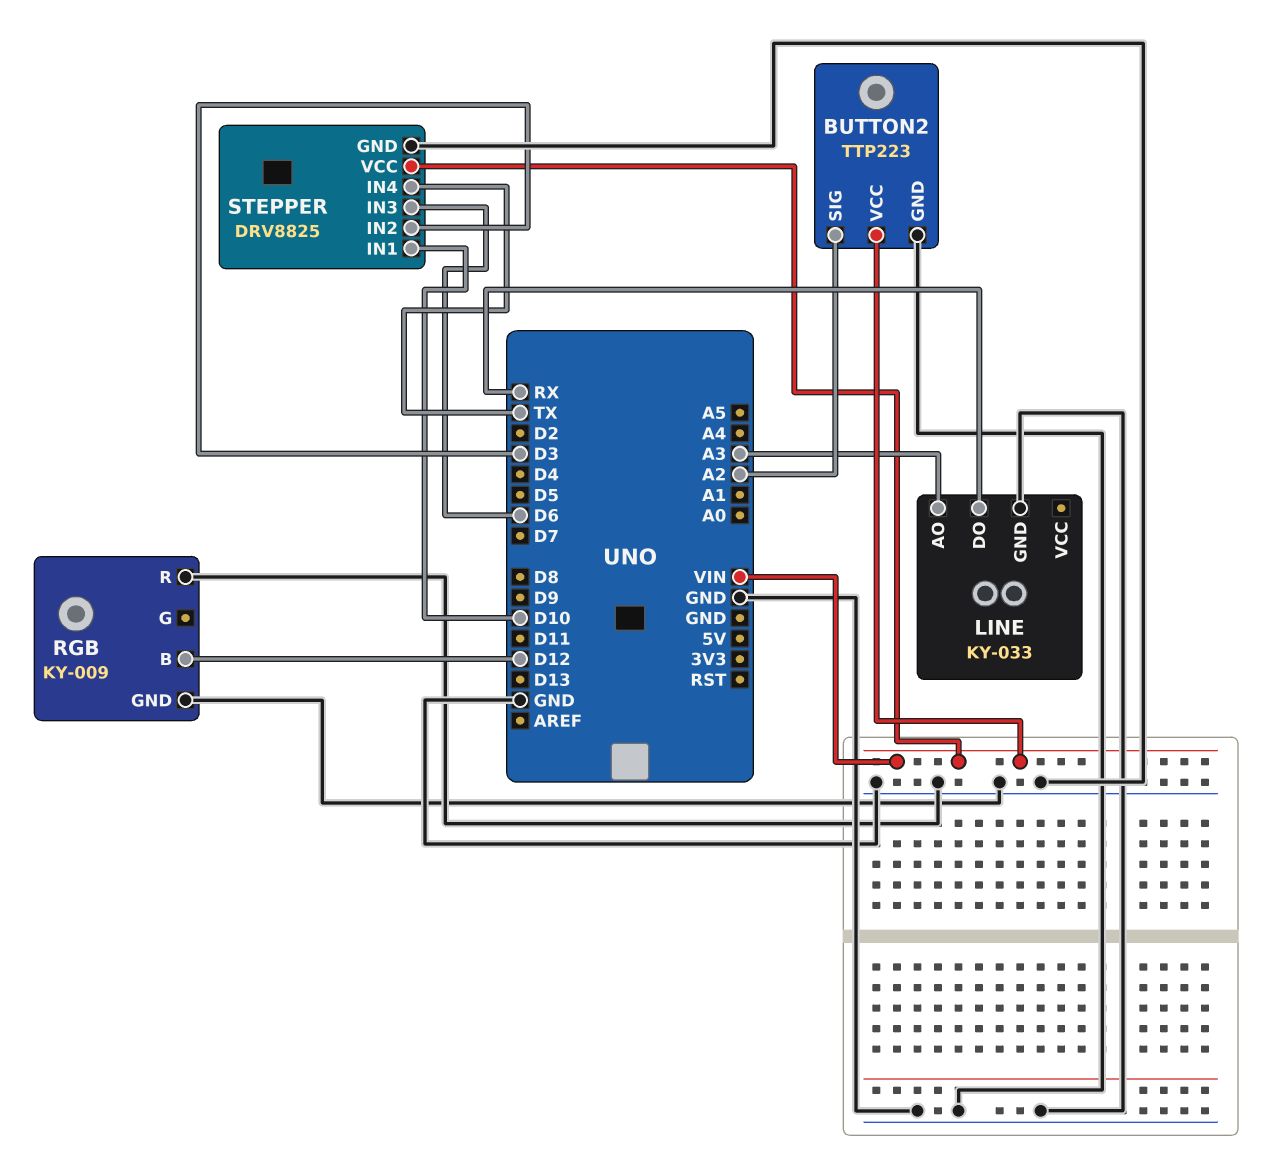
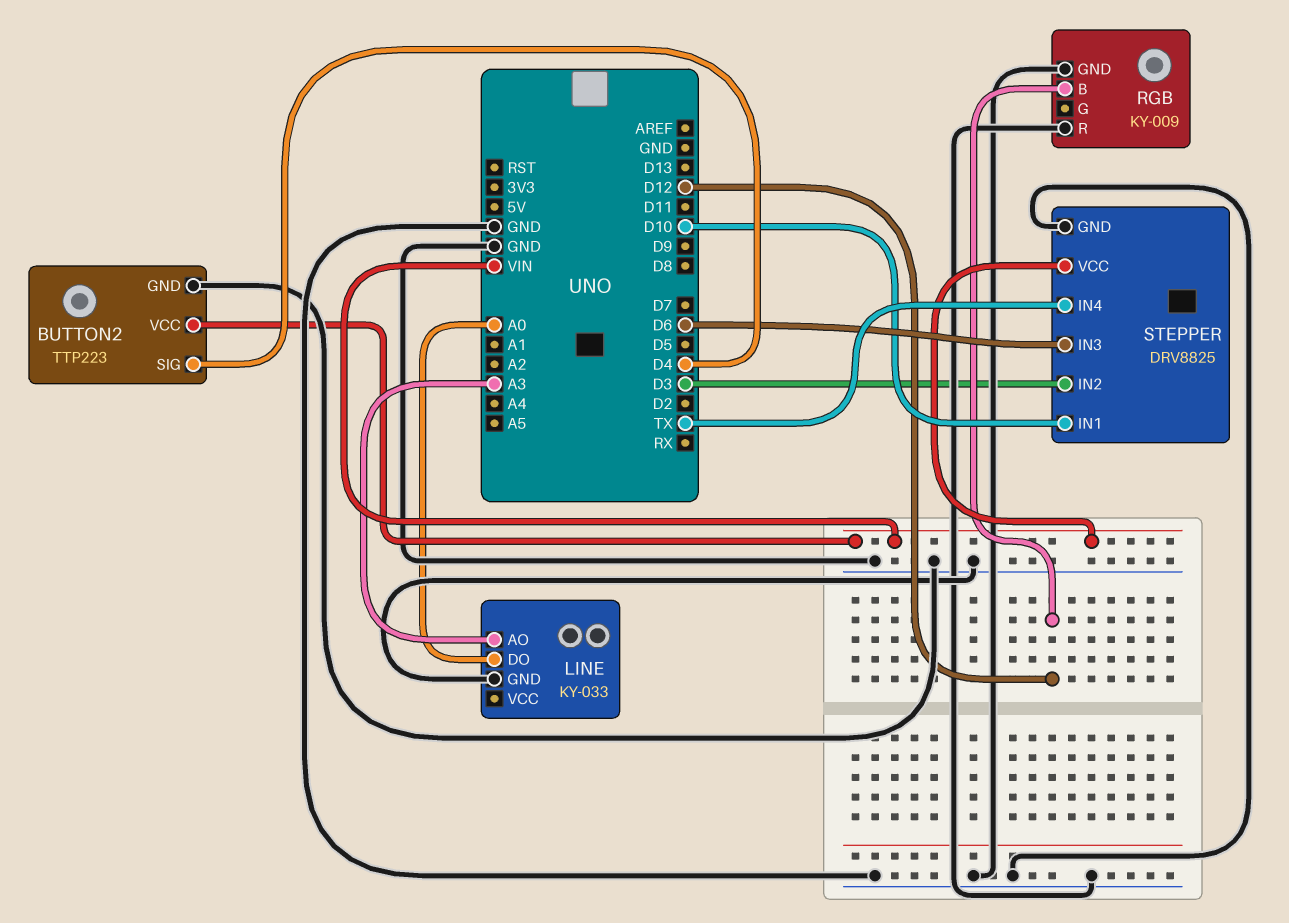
BUTTON2 pin SIG: A2 -> D4
LINE pin DO: RX -> A0

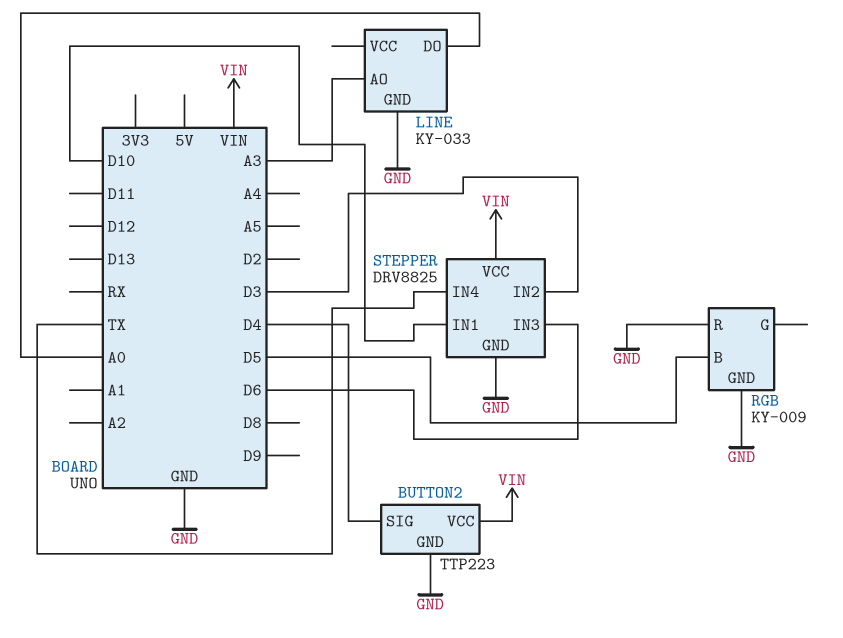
RGB pin B: D12 -> D5

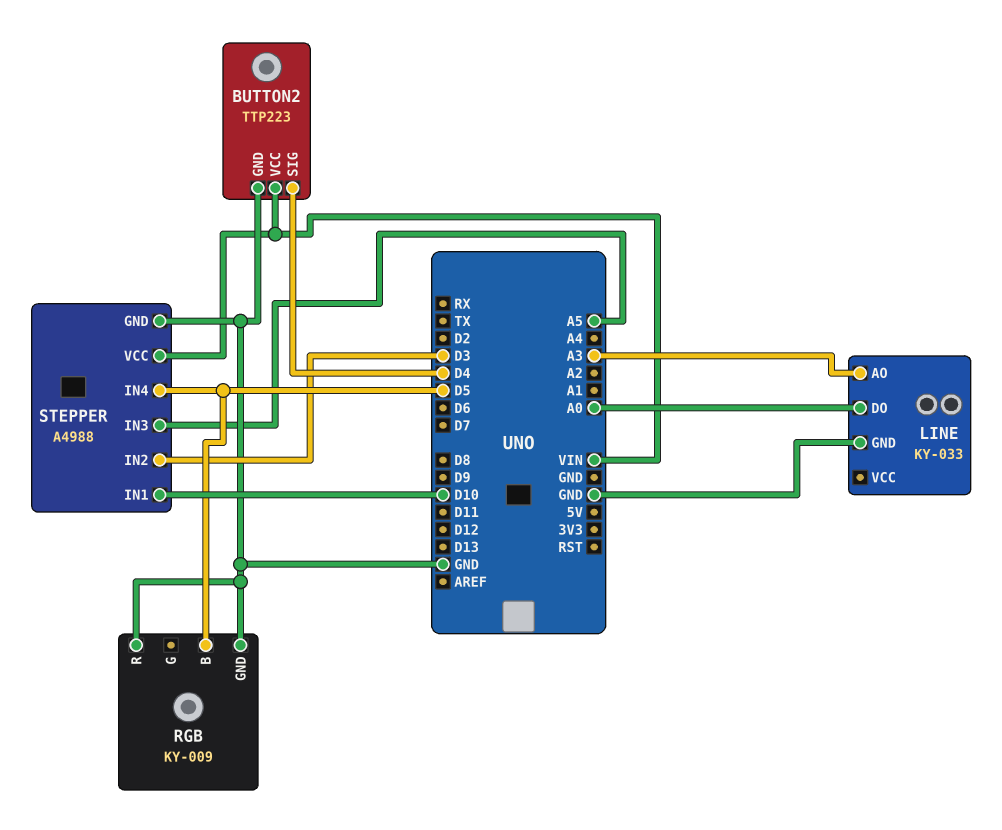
STEPPER: DRV8825 -> A4988
STEPPER pin IN3: D6 -> A5
STEPPER pin IN4: TX -> D5

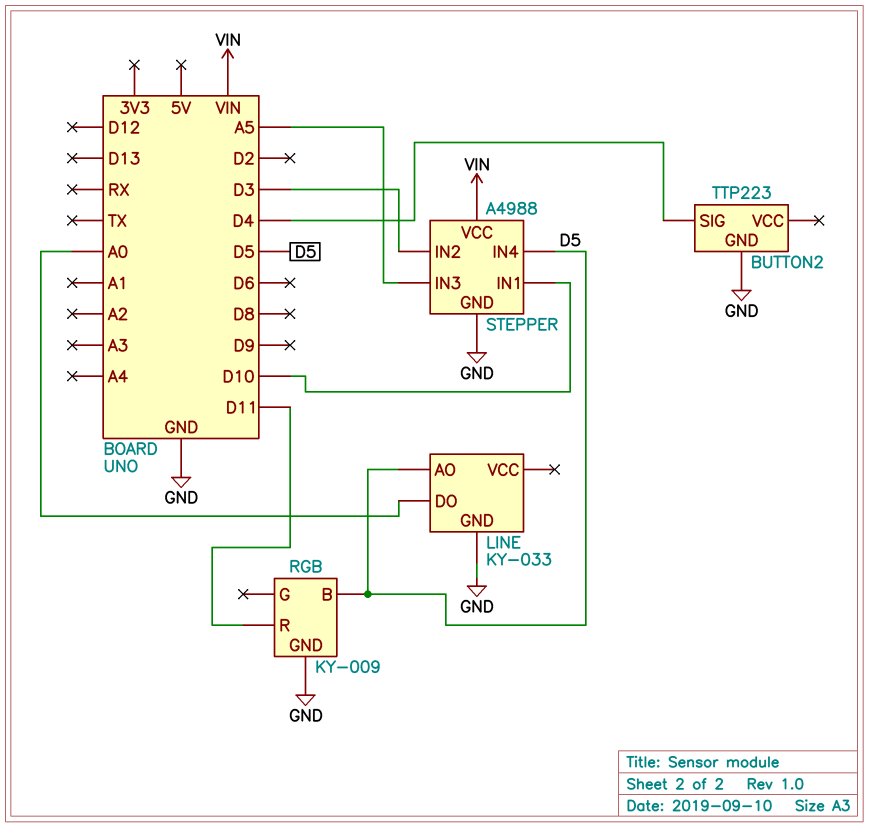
BUTTON2 pin VCC: VIN -> none
LINE pin AO: A3 -> D5
RGB pin R: GND -> D11

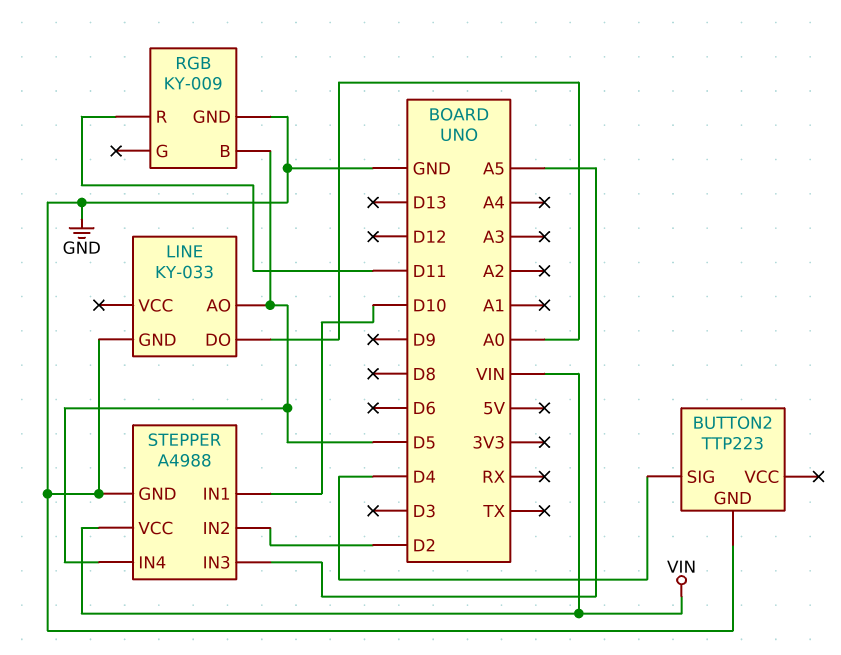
STEPPER pin IN2: D3 -> D2

